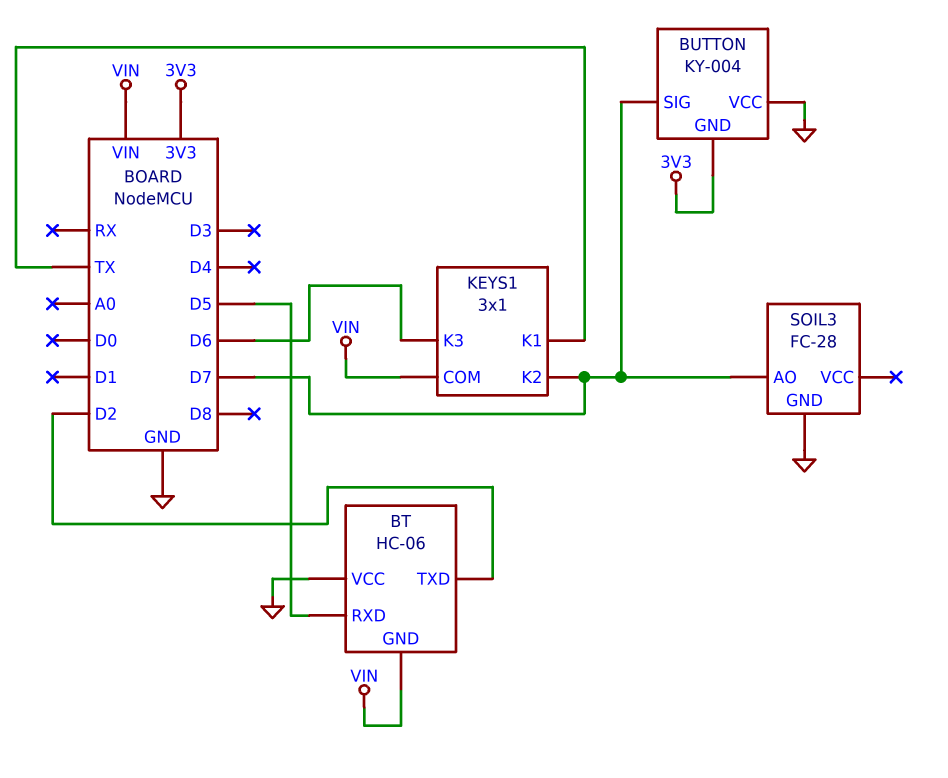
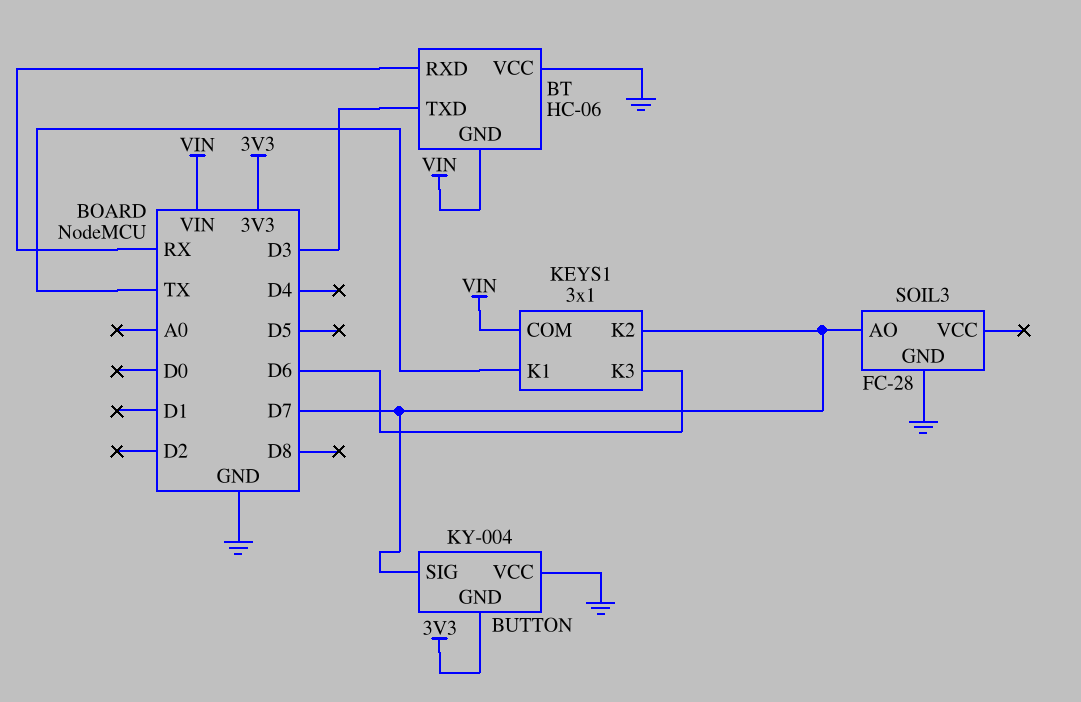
BT pin RXD: D5 -> RX
BT pin TXD: D2 -> D3

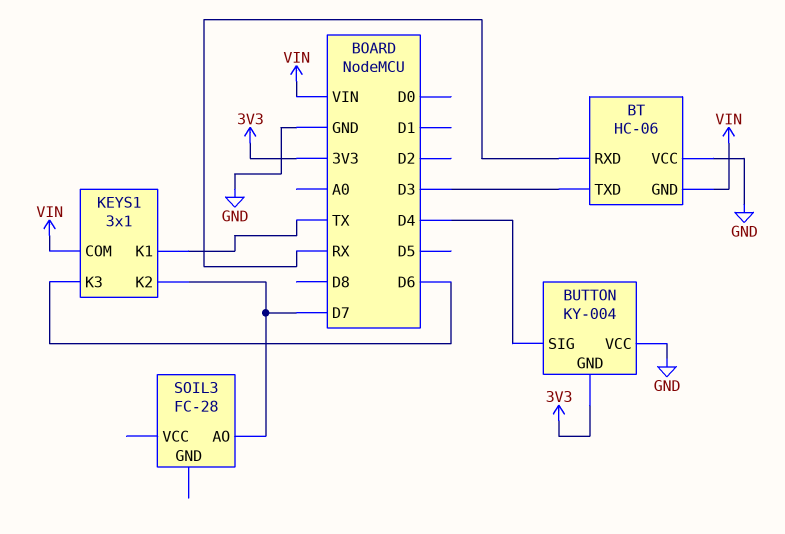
BUTTON pin SIG: D7 -> D4
SOIL3 pin GND: GND -> none

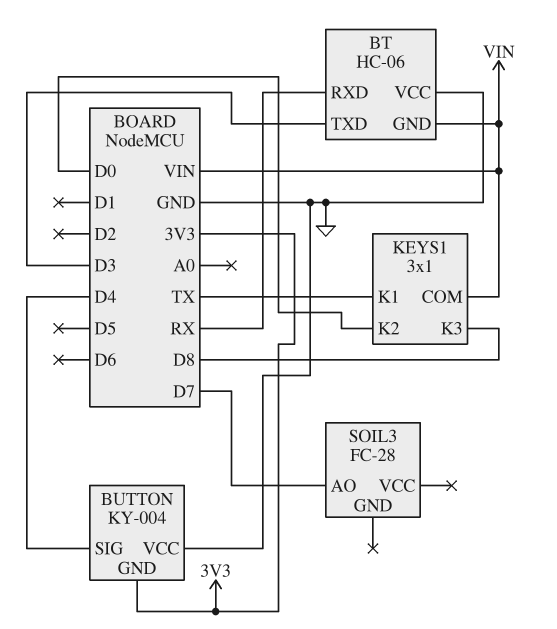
KEYS1 pin K2: D7 -> D0
KEYS1 pin K3: D6 -> D8

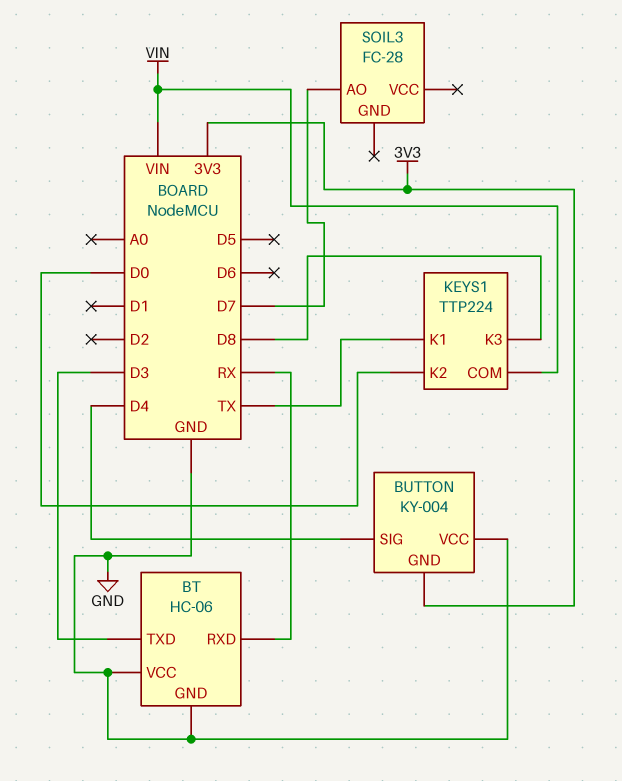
BT pin GND: VIN -> GND
KEYS1: 3x1 -> TTP224

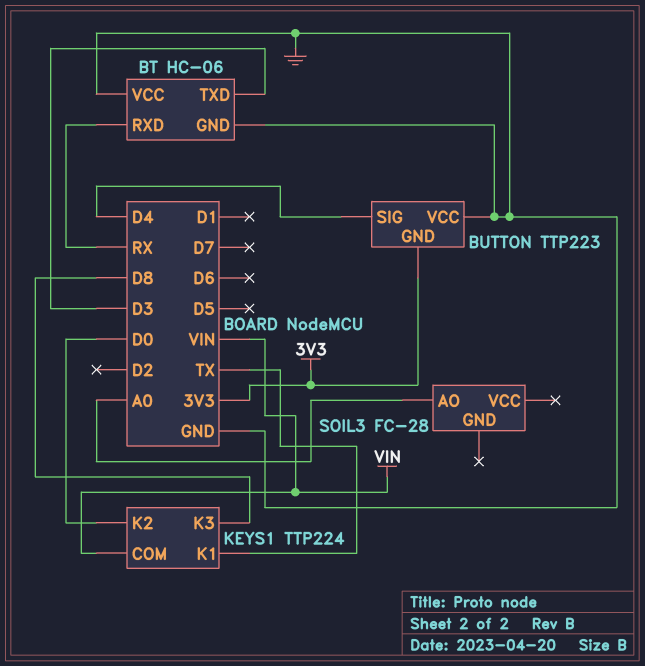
BUTTON: KY-004 -> TTP223
SOIL3 pin AO: D7 -> A0

